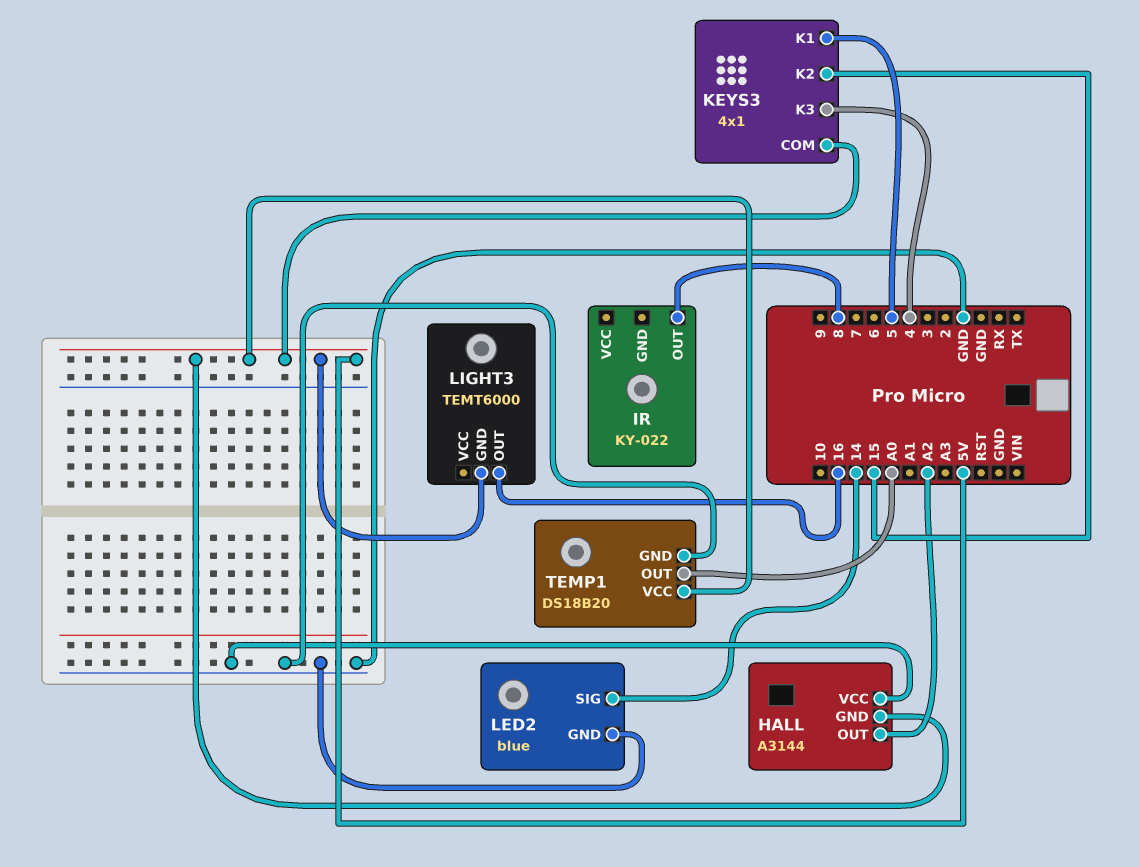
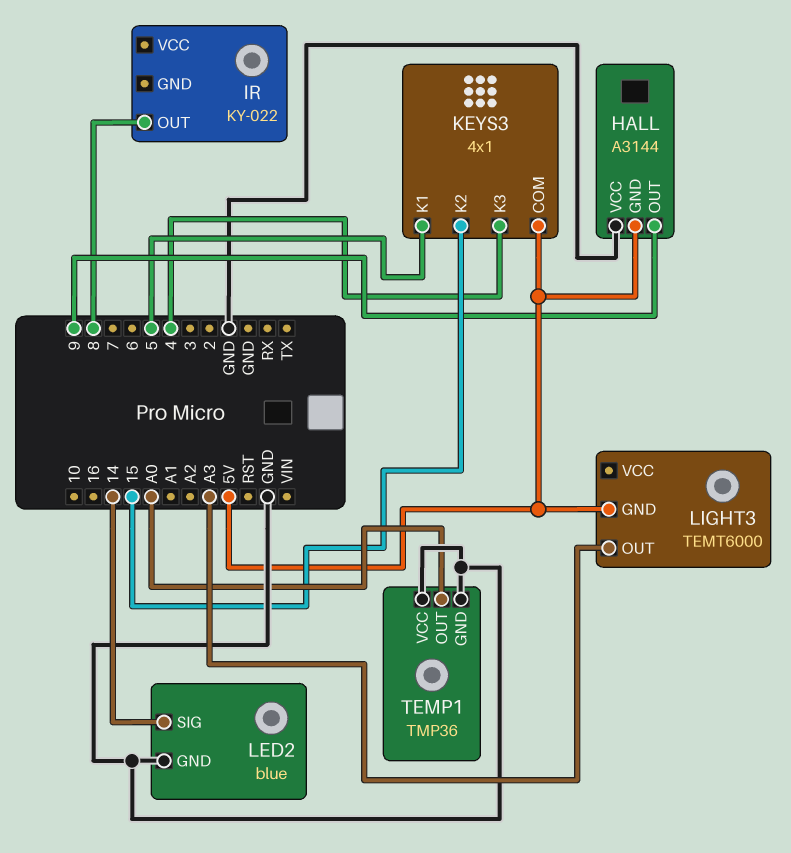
HALL pin OUT: A2 -> 9
LIGHT3 pin OUT: 16 -> A3
TEMP1: DS18B20 -> TMP36
TEMP1 pin VCC: 5V -> GND

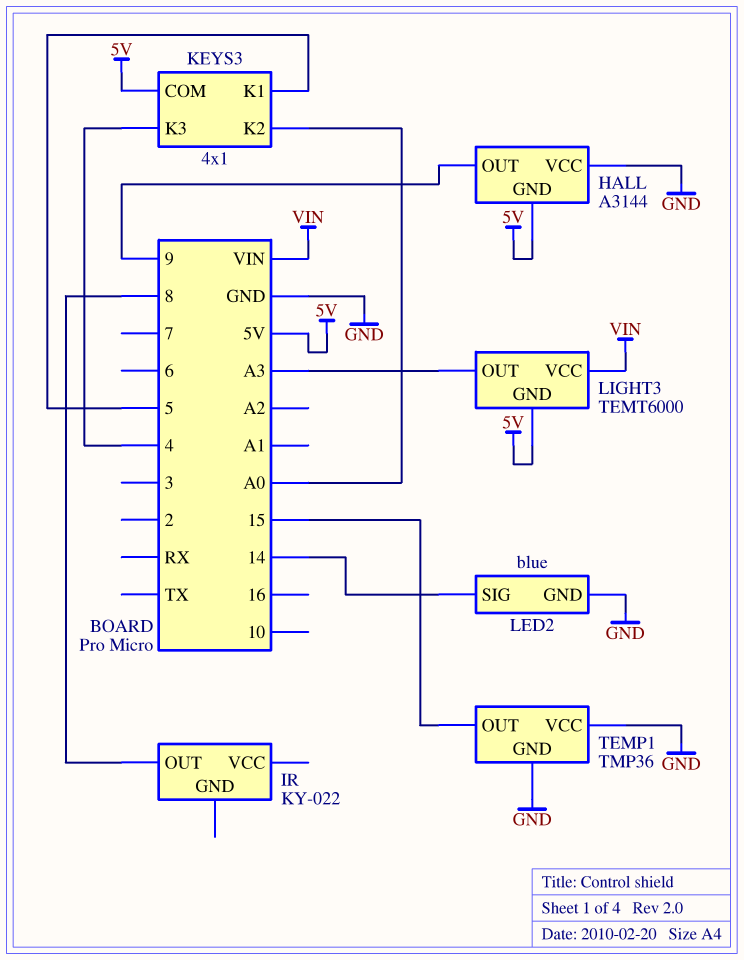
KEYS3 pin K2: 15 -> A0
LIGHT3 pin VCC: none -> VIN
TEMP1 pin OUT: A0 -> 15

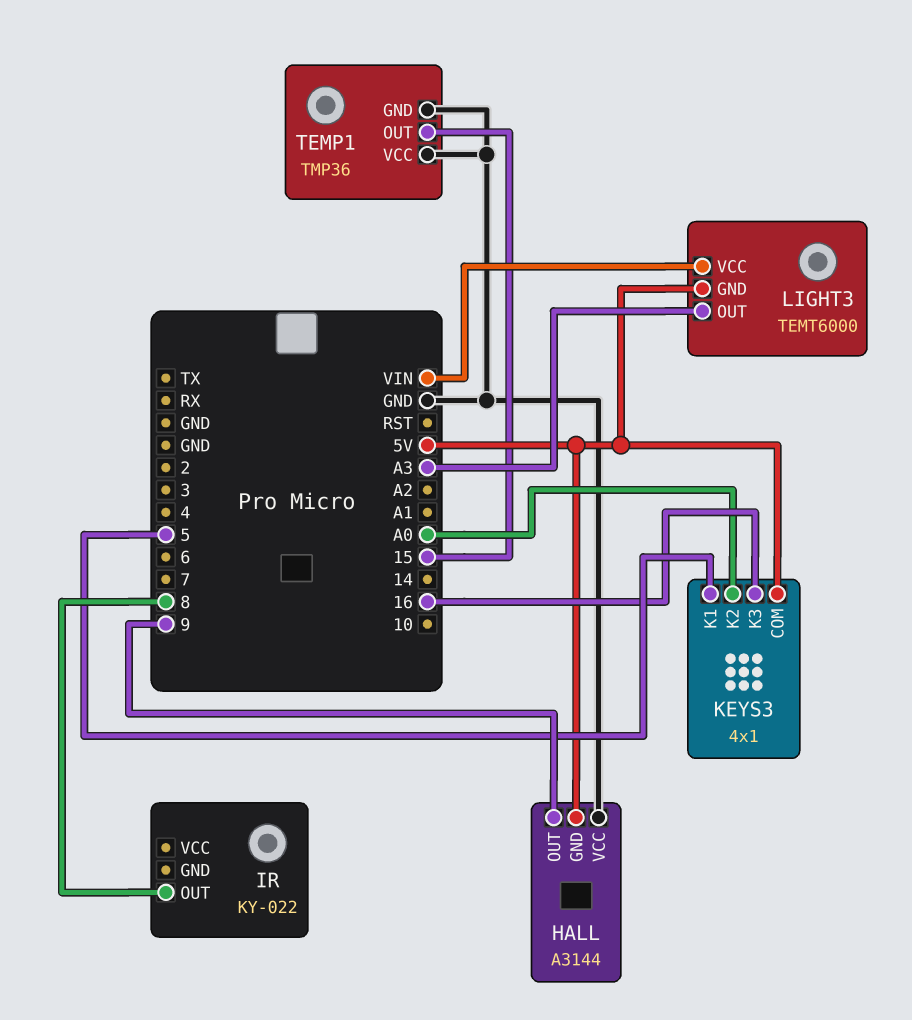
KEYS3 pin K3: 4 -> 16
LED2: blue -> none
LED2 pin GND: GND -> none
LED2 pin SIG: 14 -> none

